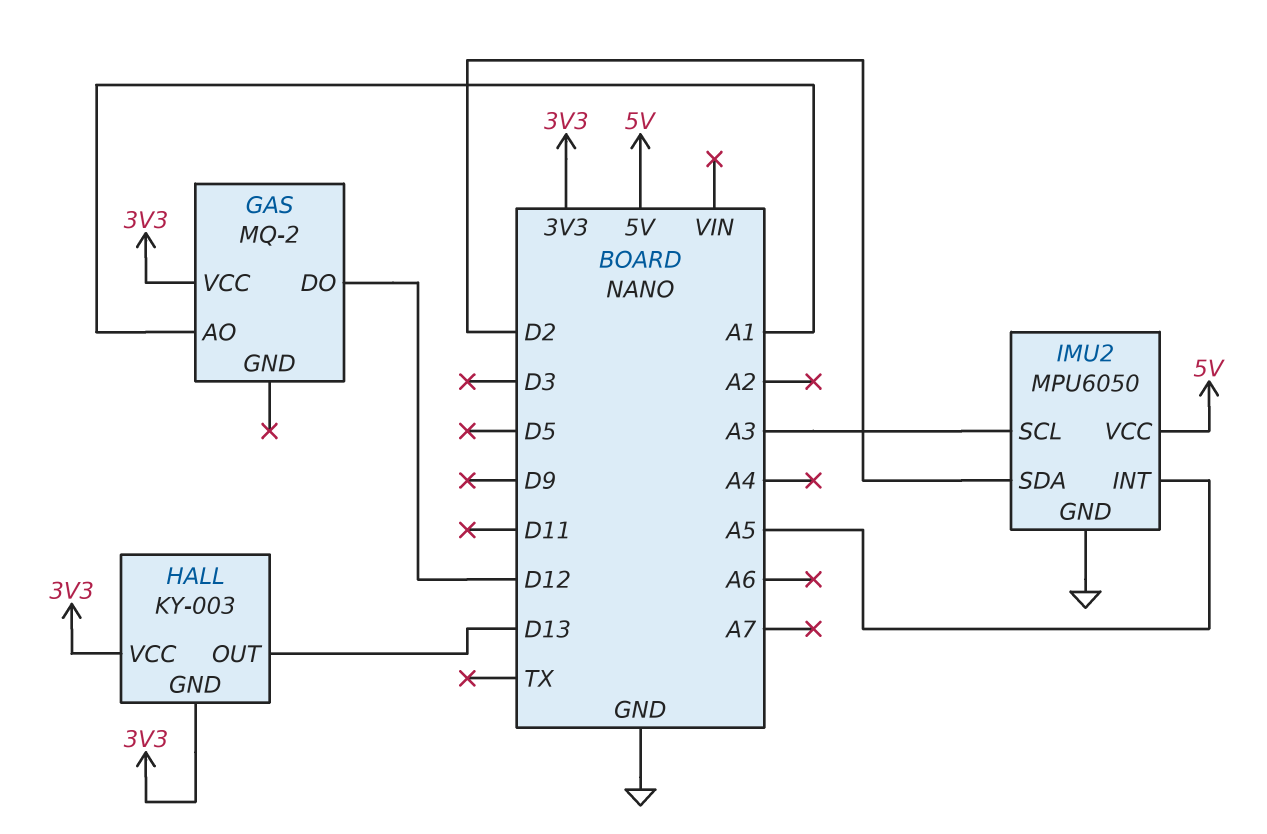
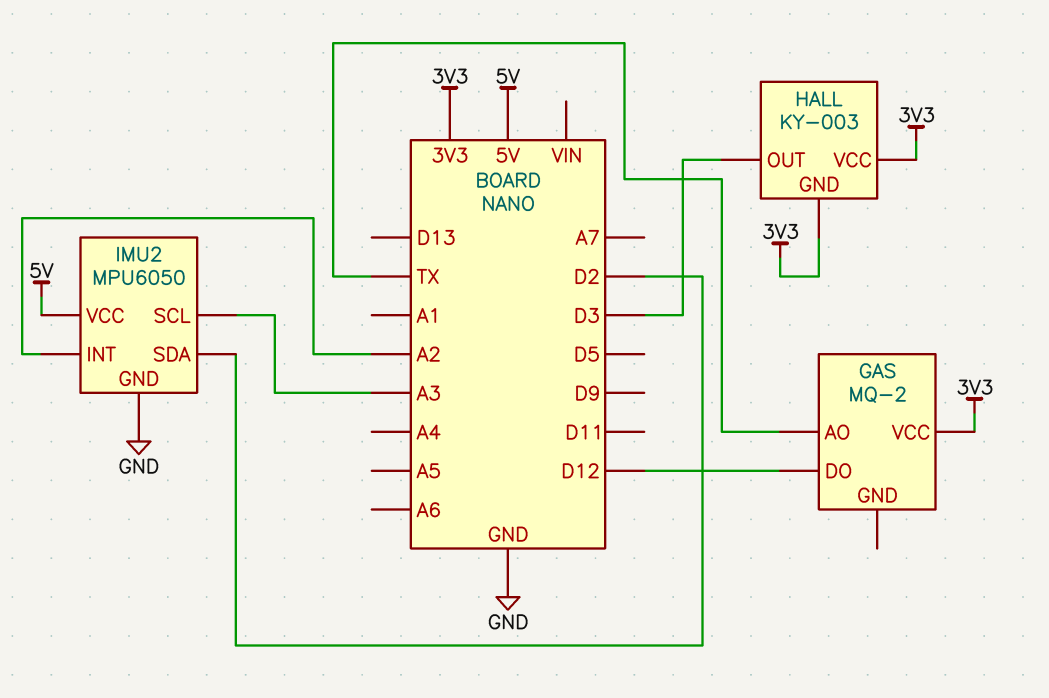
GAS pin AO: A1 -> TX
HALL pin OUT: D13 -> D3
IMU2 pin INT: A5 -> A2

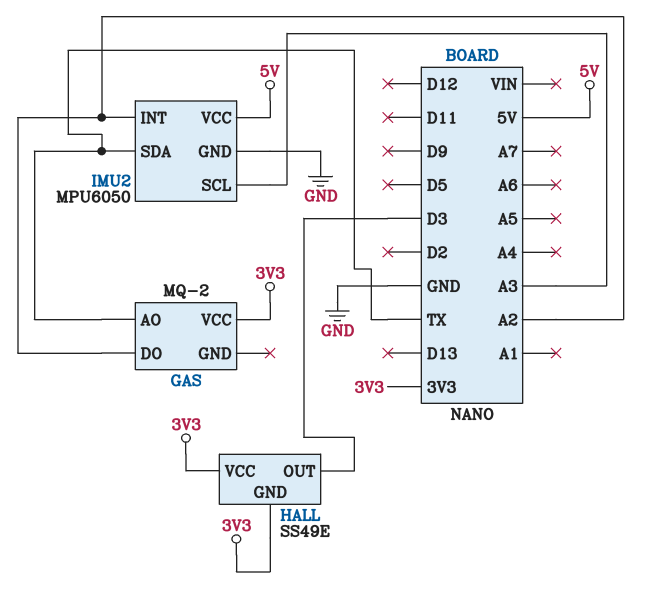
GAS pin DO: D12 -> A2
HALL: KY-003 -> SS49E
IMU2 pin SDA: D2 -> TX

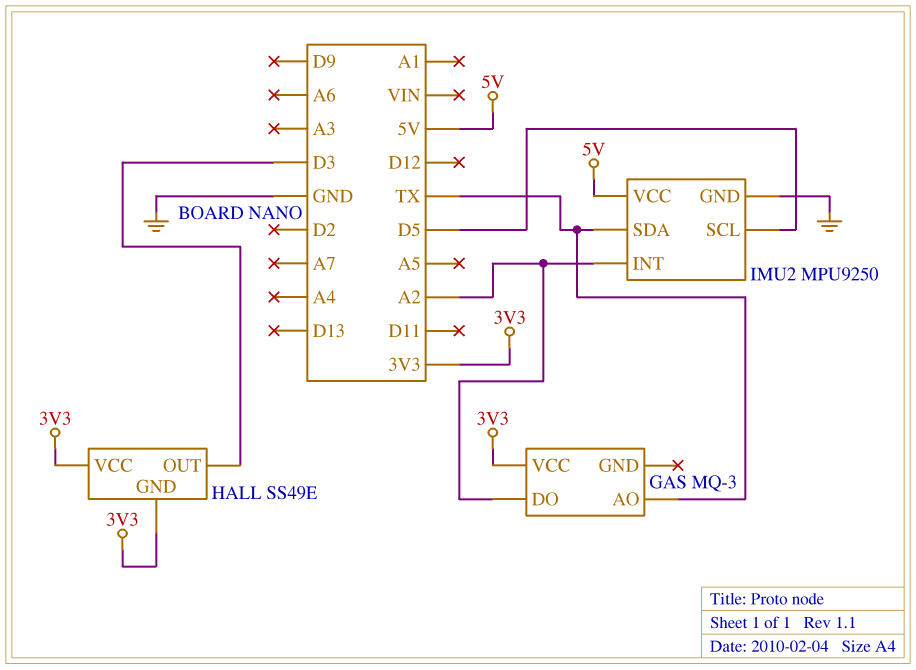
GAS: MQ-2 -> MQ-3
IMU2: MPU6050 -> MPU9250
IMU2 pin SCL: A3 -> D5

